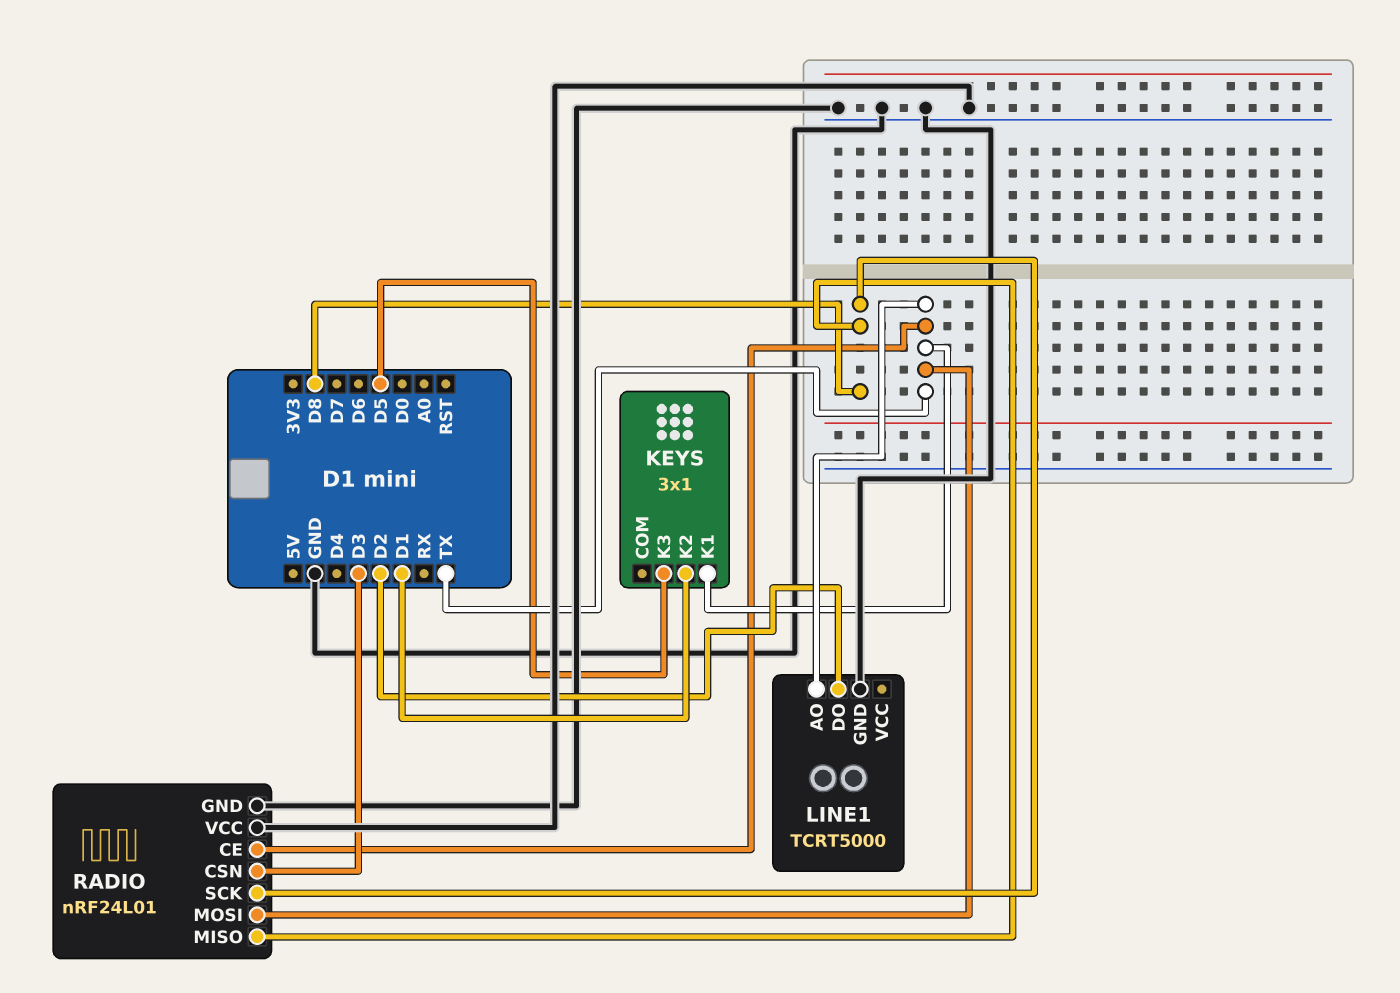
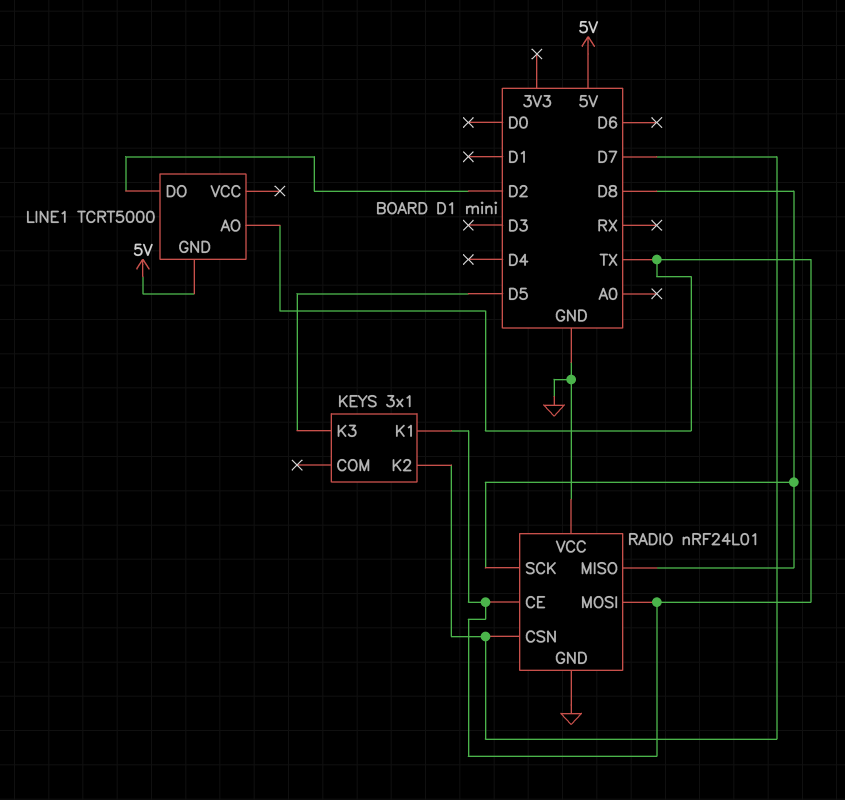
KEYS pin K2: D1 -> D7
LINE1 pin GND: GND -> 5V
RADIO pin CSN: D3 -> D7

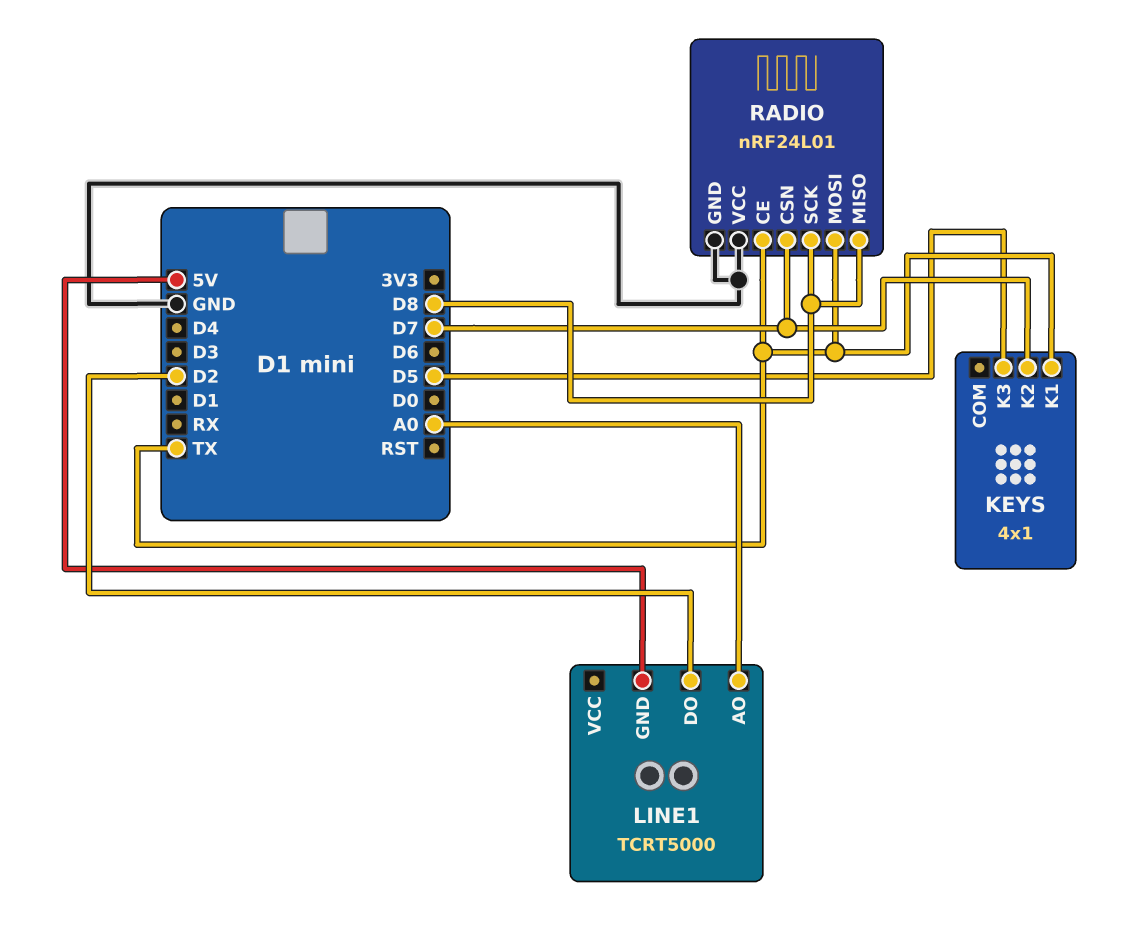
KEYS: 3x1 -> 4x1
LINE1 pin AO: TX -> A0

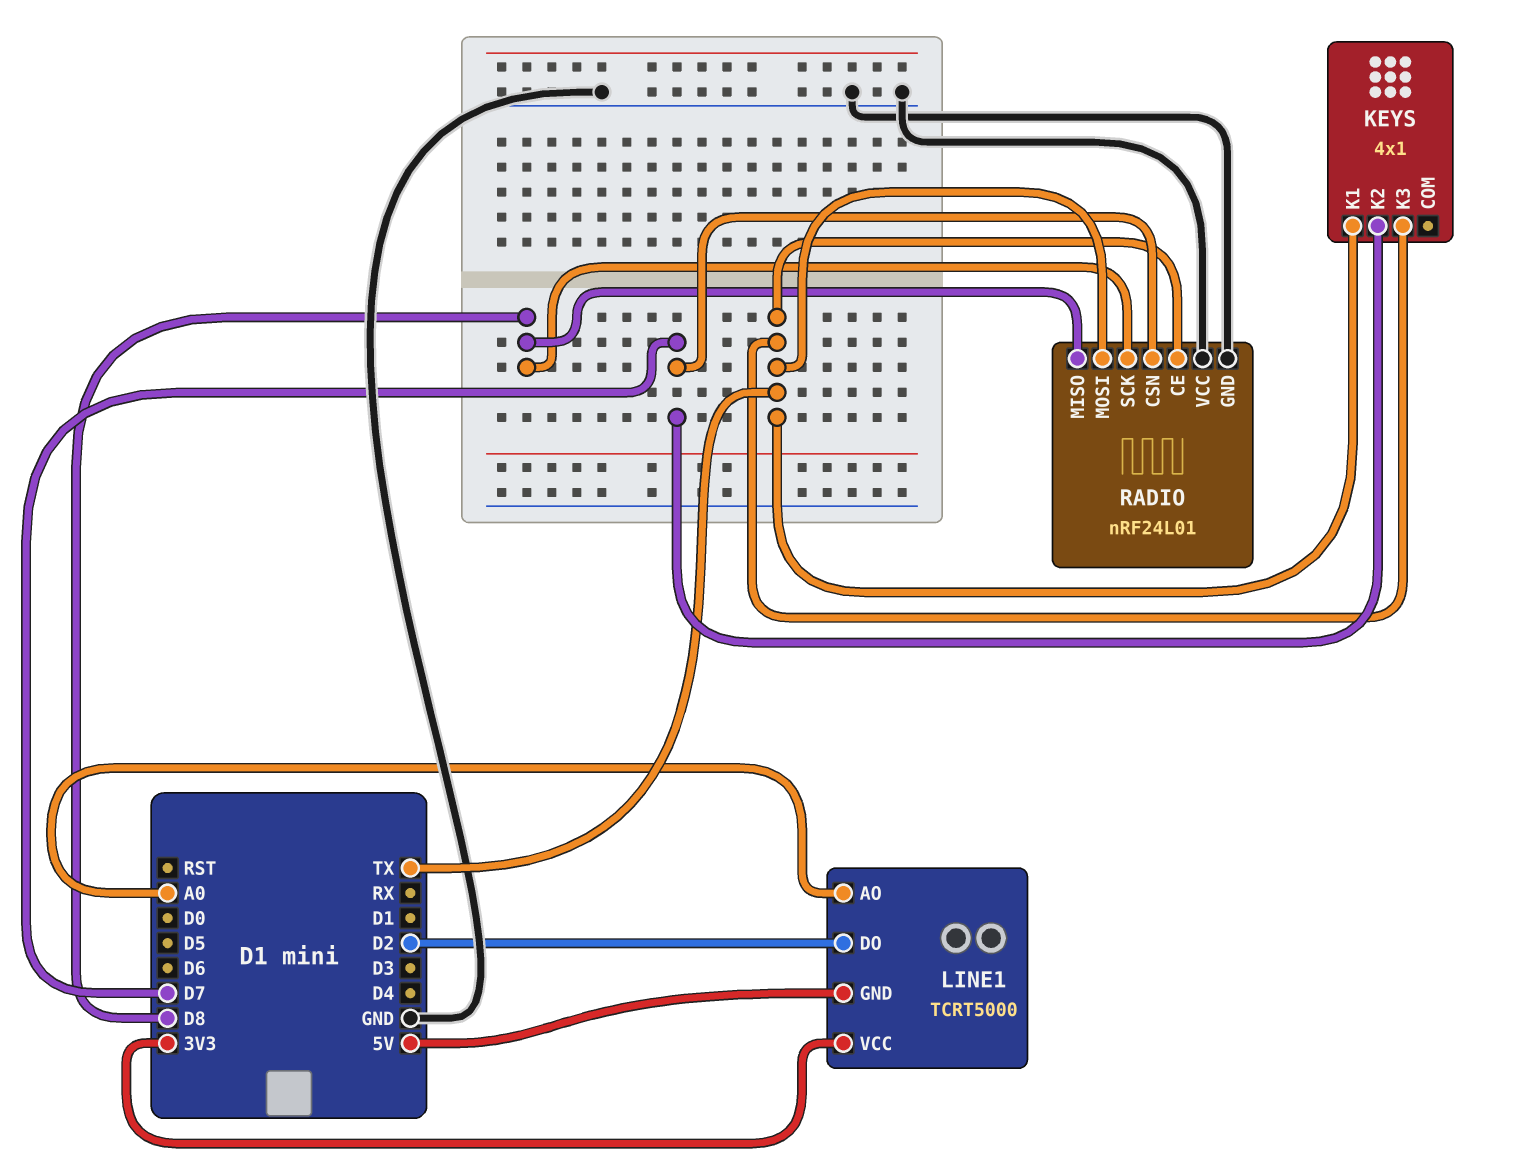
KEYS pin K3: D5 -> TX
LINE1 pin VCC: none -> 3V3

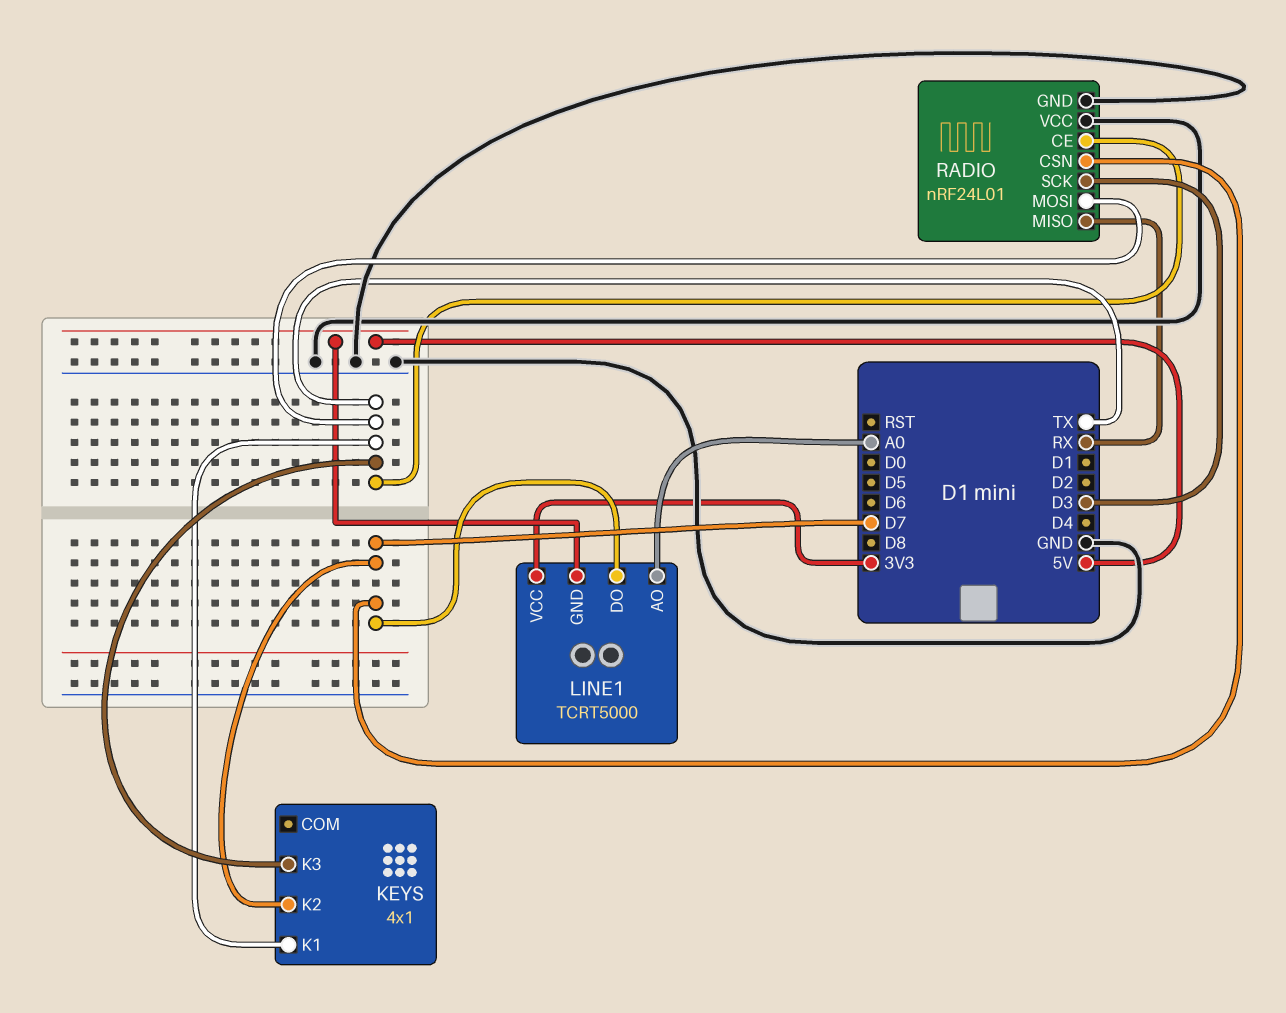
LINE1 pin DO: D2 -> D7
RADIO pin MISO: D8 -> RX
RADIO pin SCK: D8 -> D3

